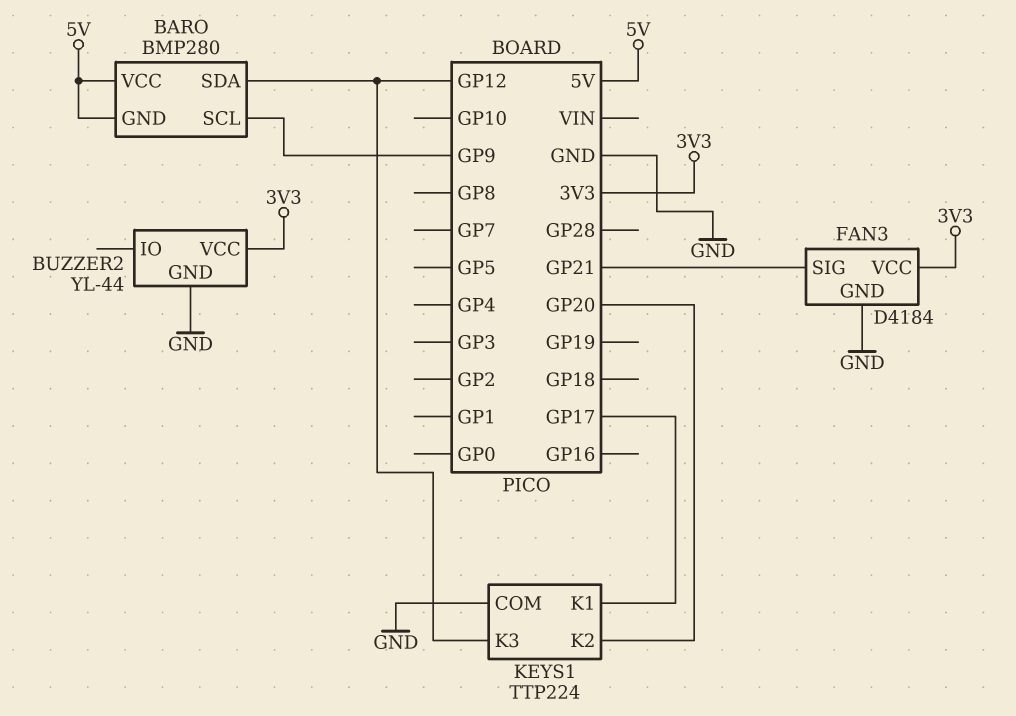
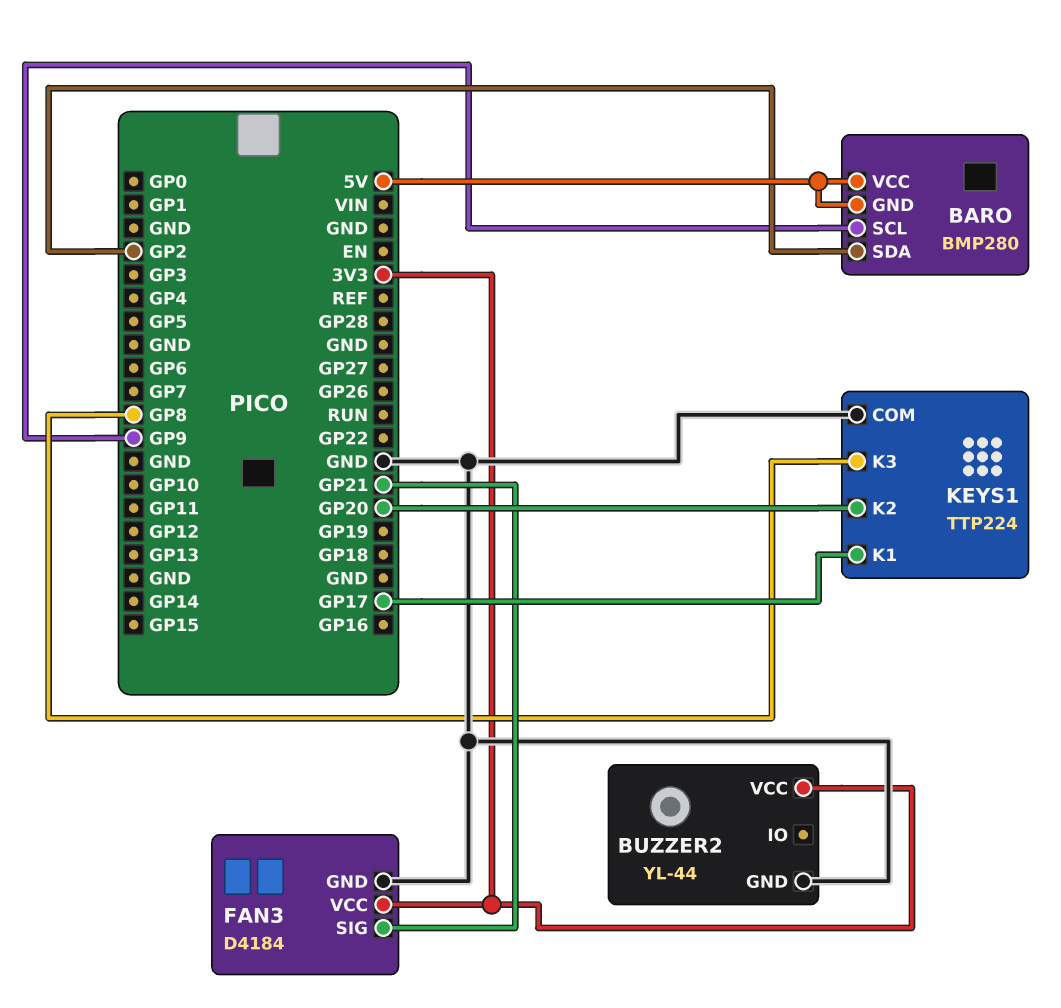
BARO pin SDA: GP12 -> GP2
KEYS1 pin K3: GP12 -> GP8

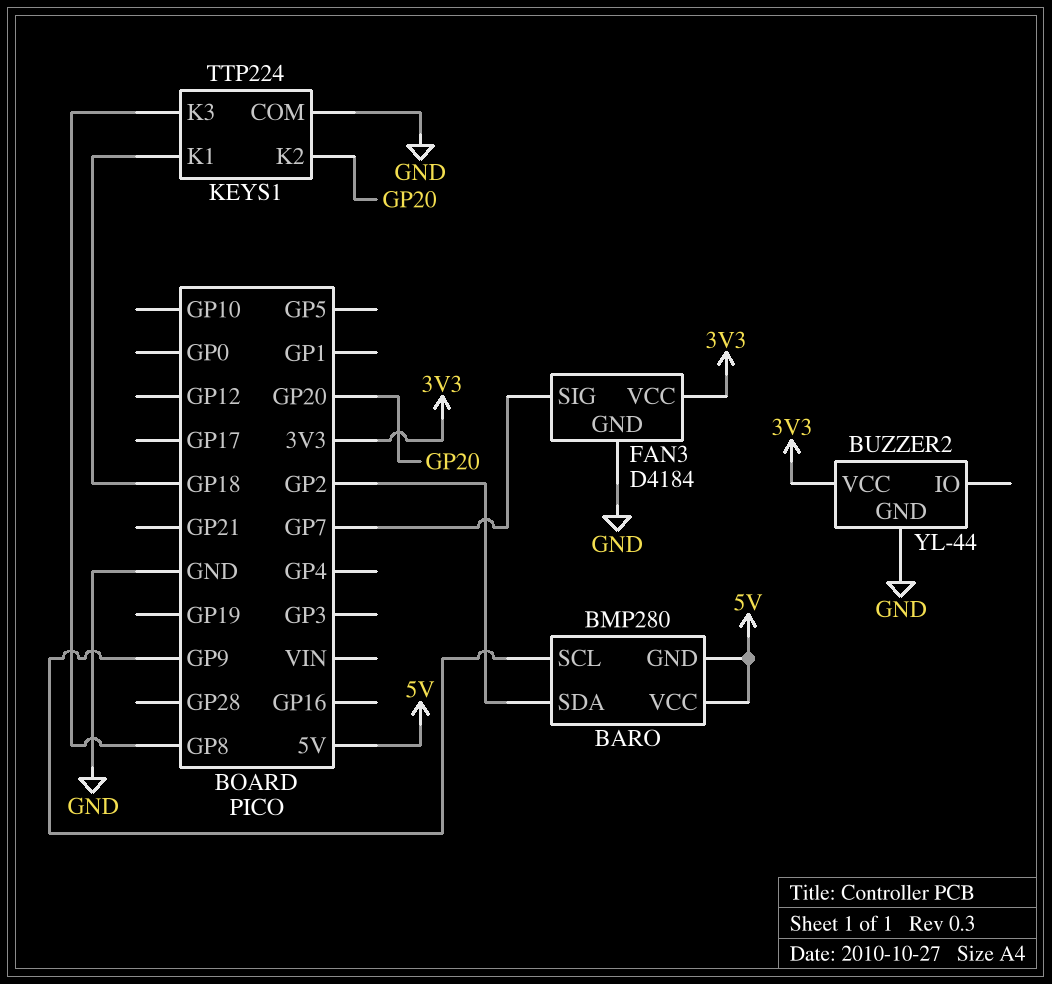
FAN3 pin SIG: GP21 -> GP7
KEYS1 pin K1: GP17 -> GP18

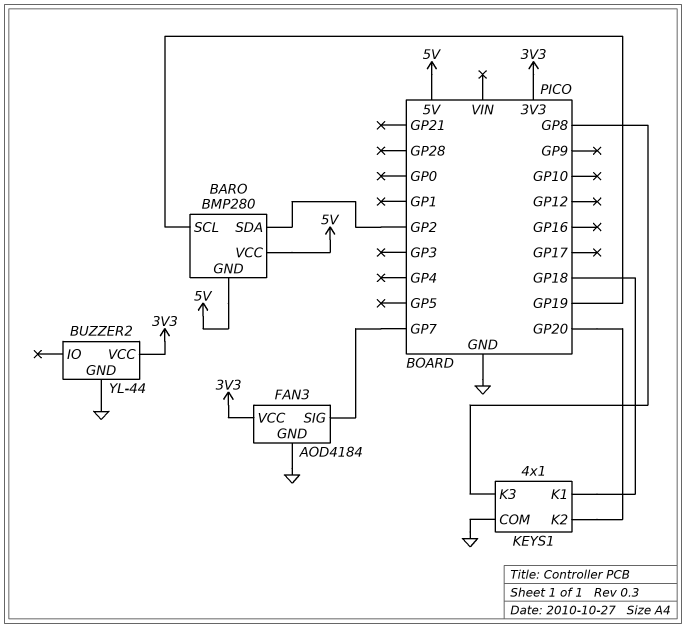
BARO pin SCL: GP9 -> GP19
FAN3: D4184 -> AOD4184
KEYS1: TTP224 -> 4x1

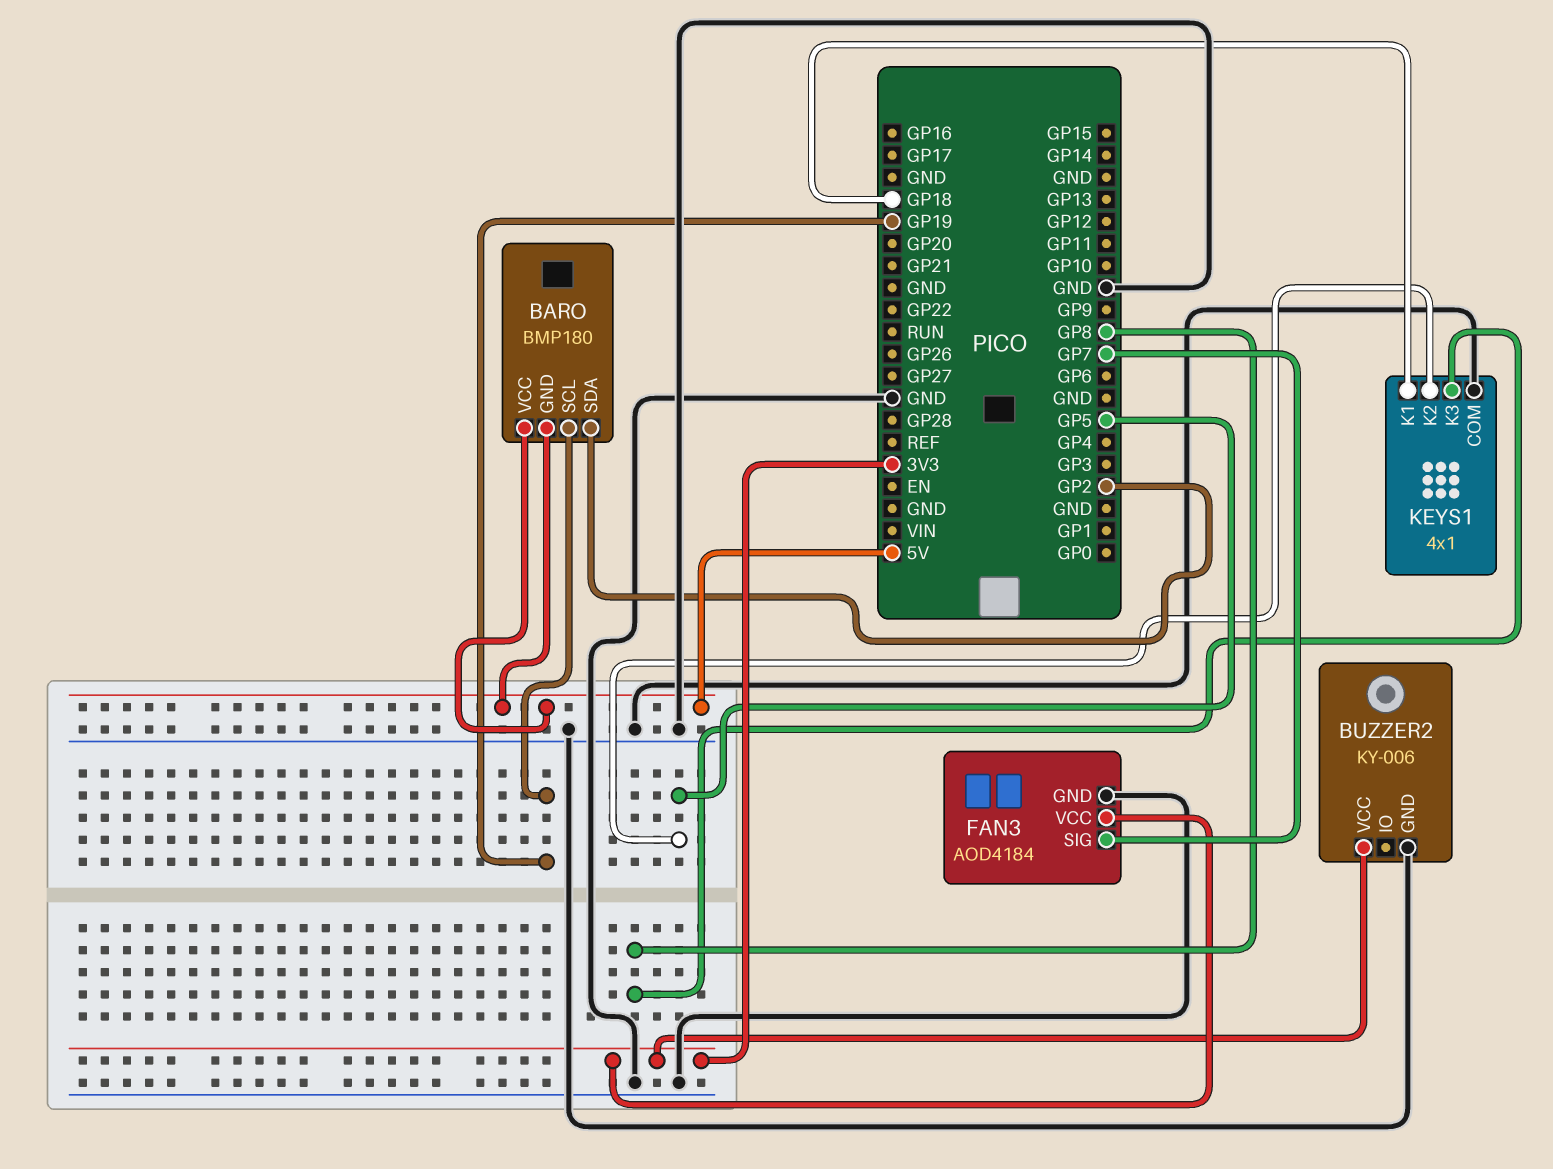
BARO: BMP280 -> BMP180
BUZZER2: YL-44 -> KY-006
KEYS1 pin K2: GP20 -> GP5

